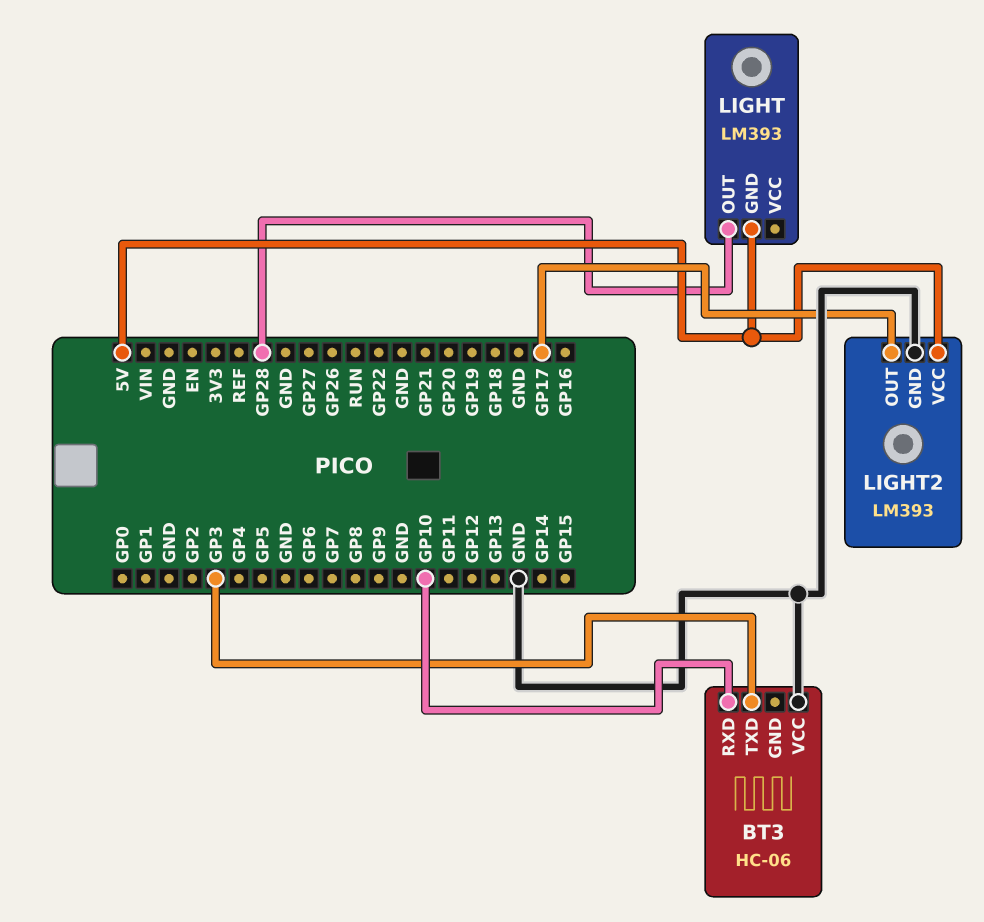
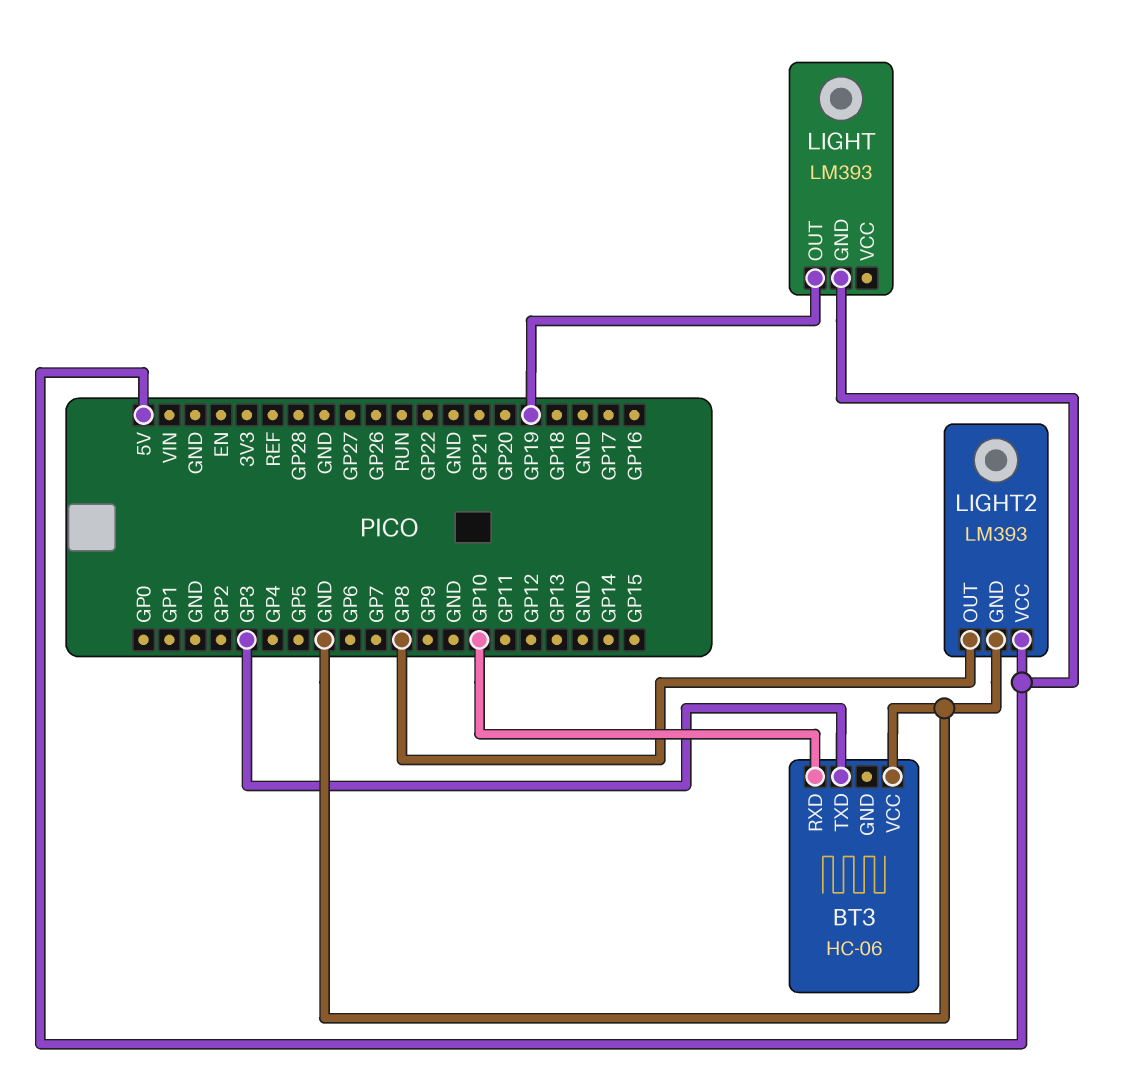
LIGHT pin OUT: GP28 -> GP19
LIGHT2 pin OUT: GP17 -> GP8

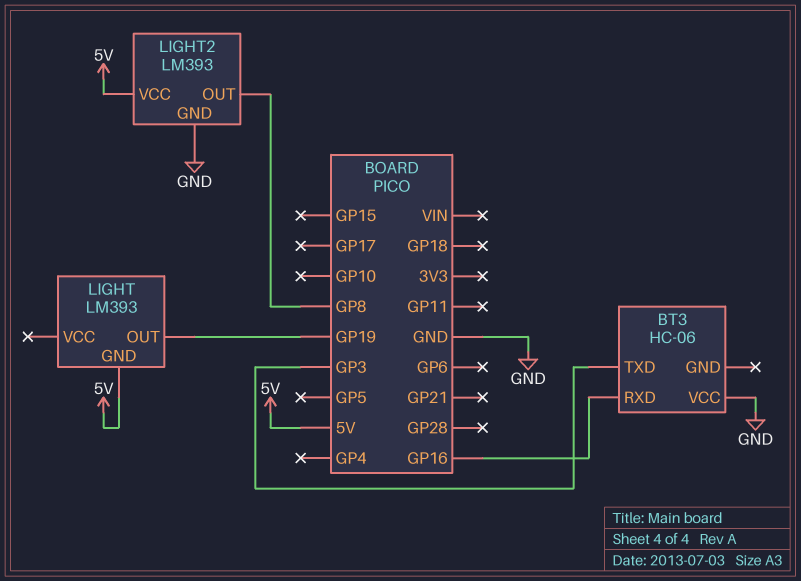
BT3 pin RXD: GP10 -> GP16

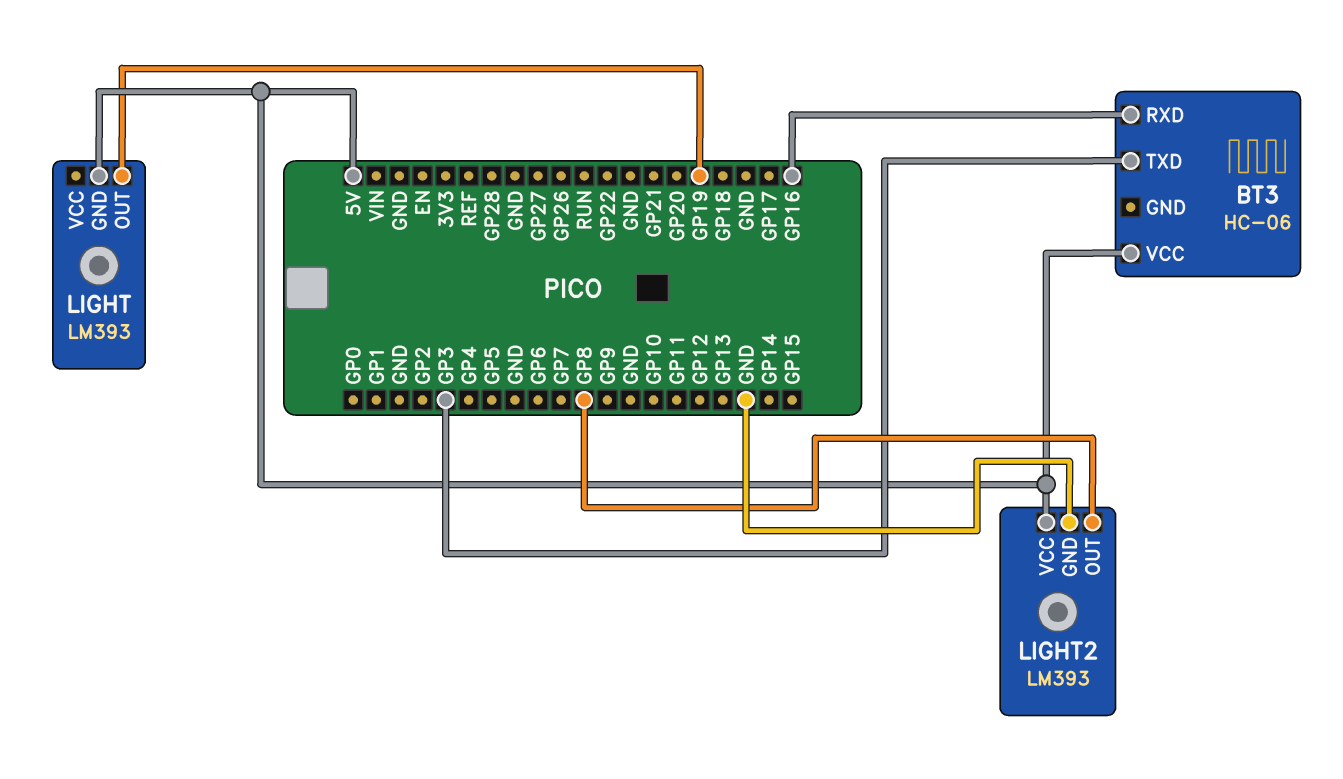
BT3 pin VCC: GND -> 5V

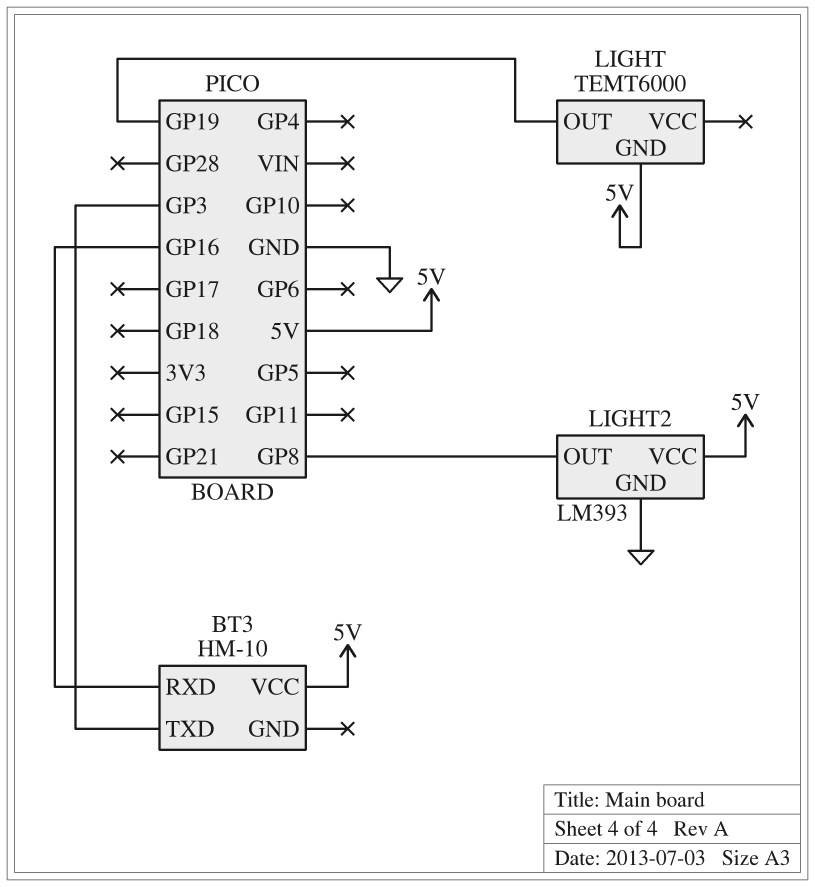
BT3: HC-06 -> HM-10
LIGHT: LM393 -> TEMT6000

